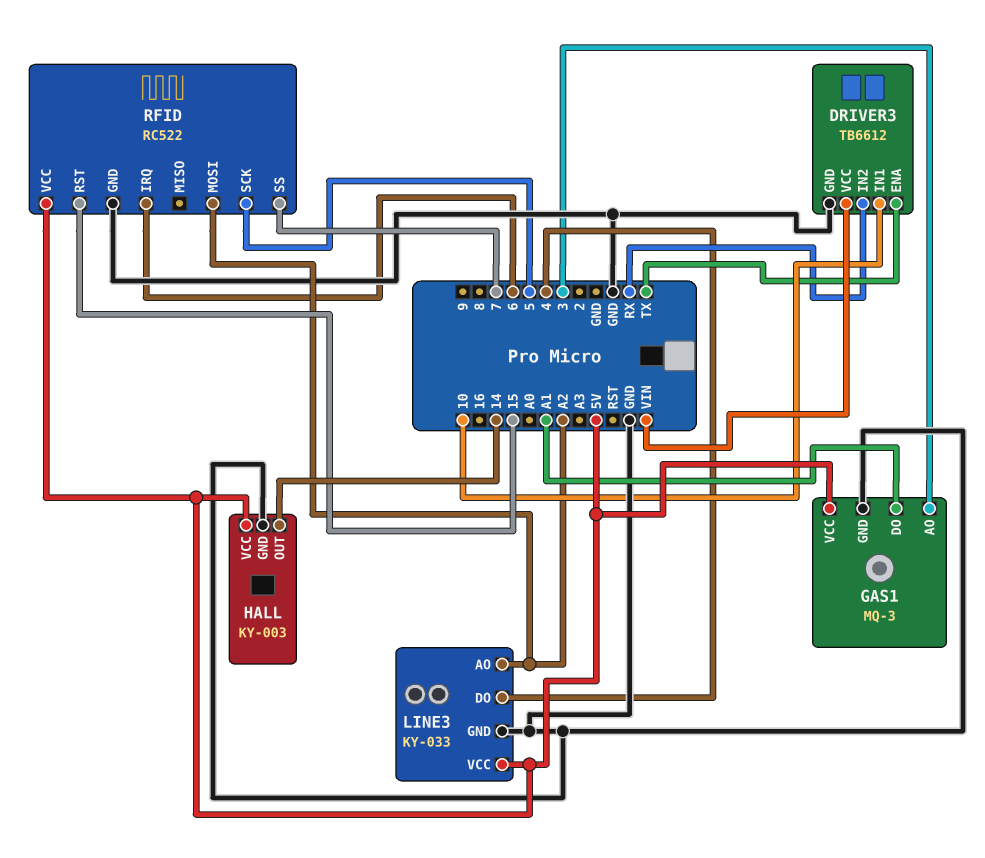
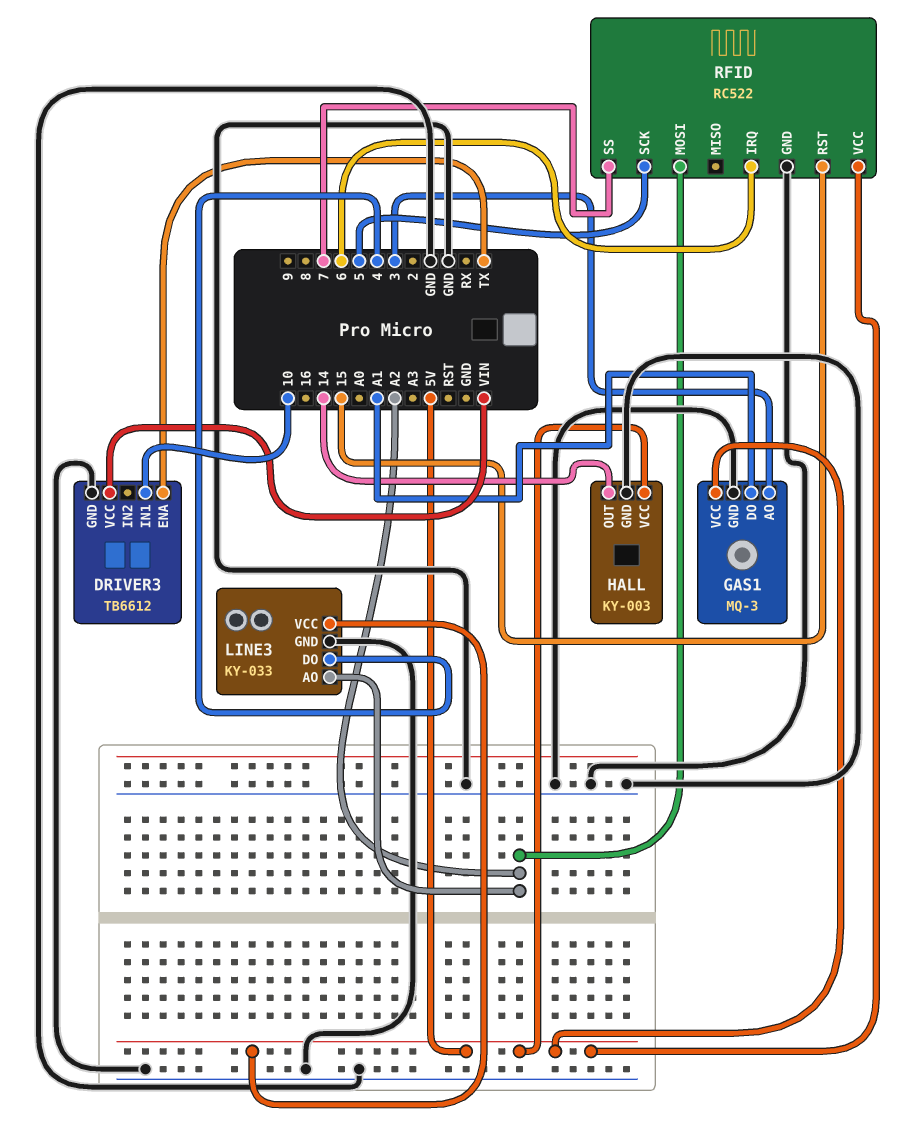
DRIVER3 pin IN2: RX -> none

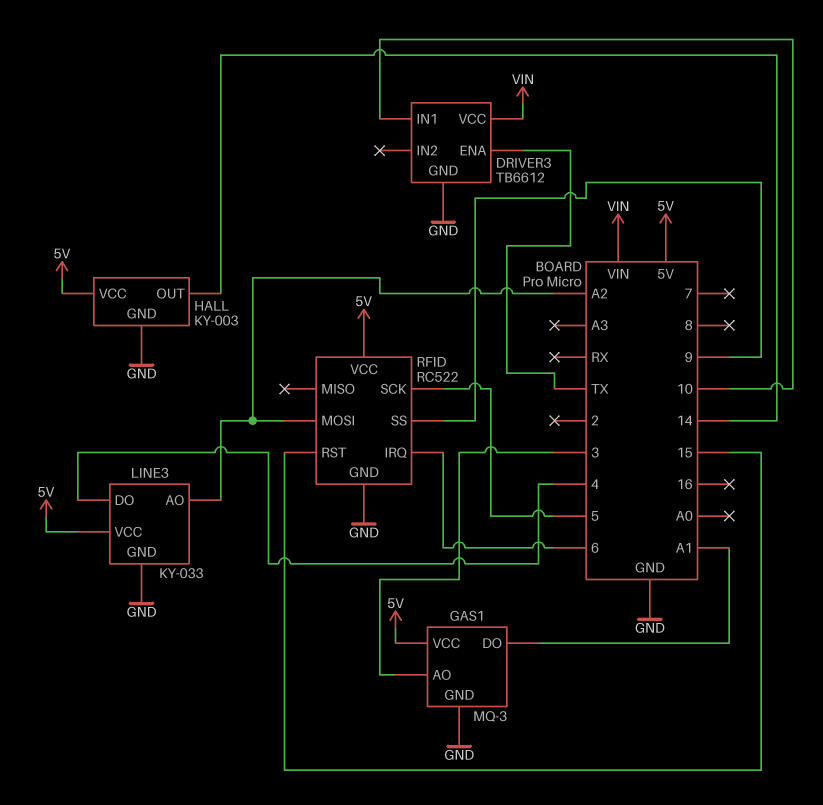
RFID pin SS: 7 -> 9

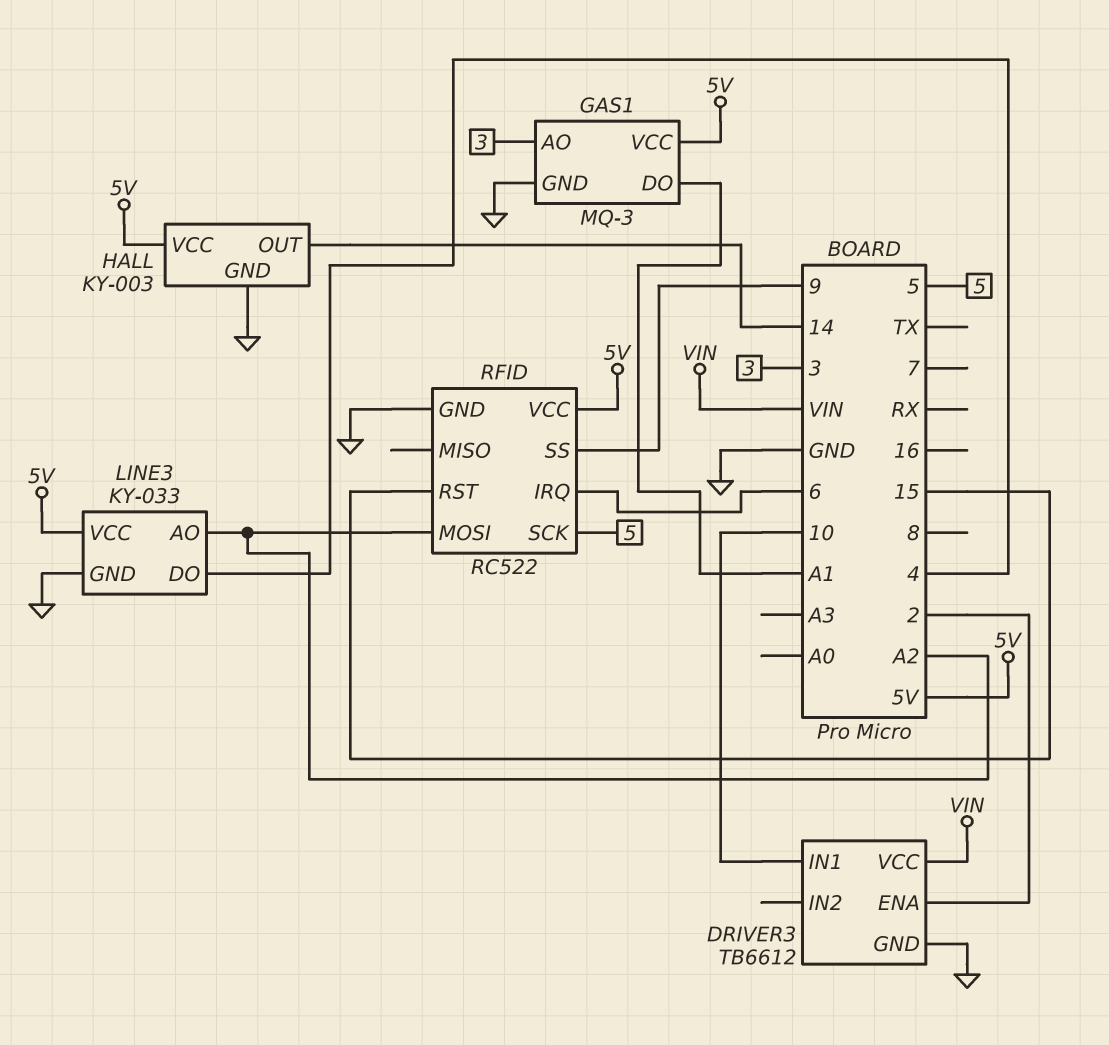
DRIVER3 pin ENA: TX -> 2

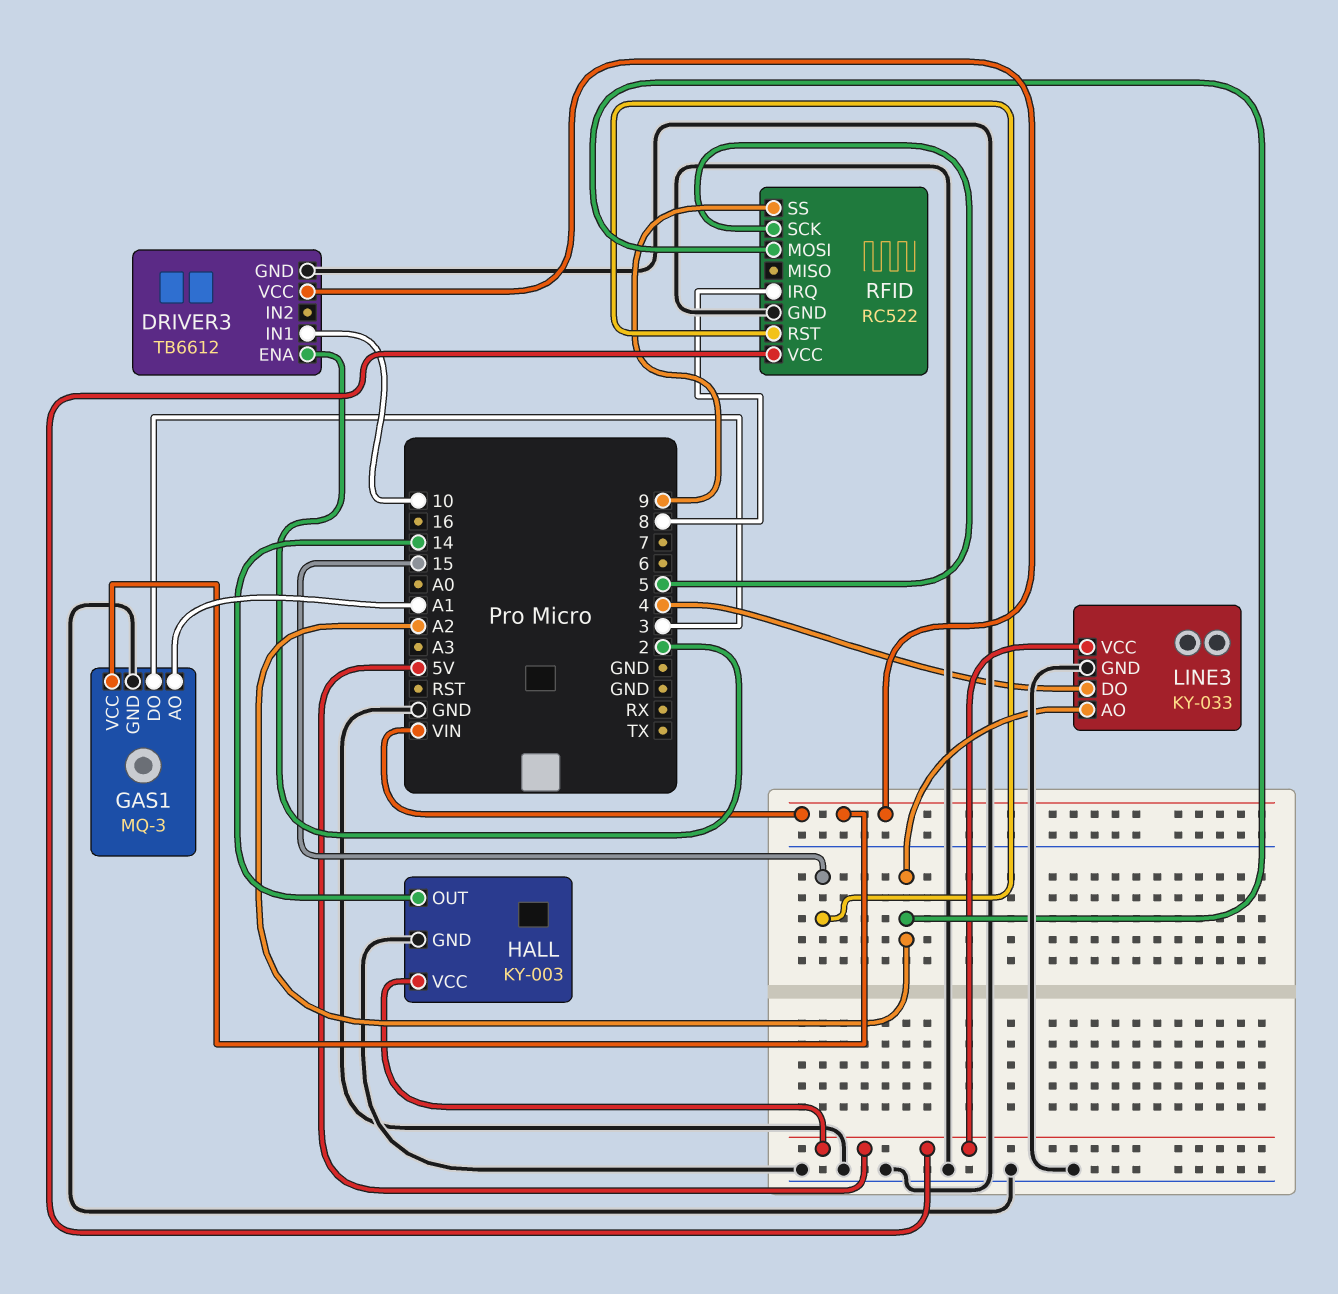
GAS1 pin AO: 3 -> A1
GAS1 pin DO: A1 -> 3
GAS1 pin VCC: 5V -> VIN
RFID pin IRQ: 6 -> 8

